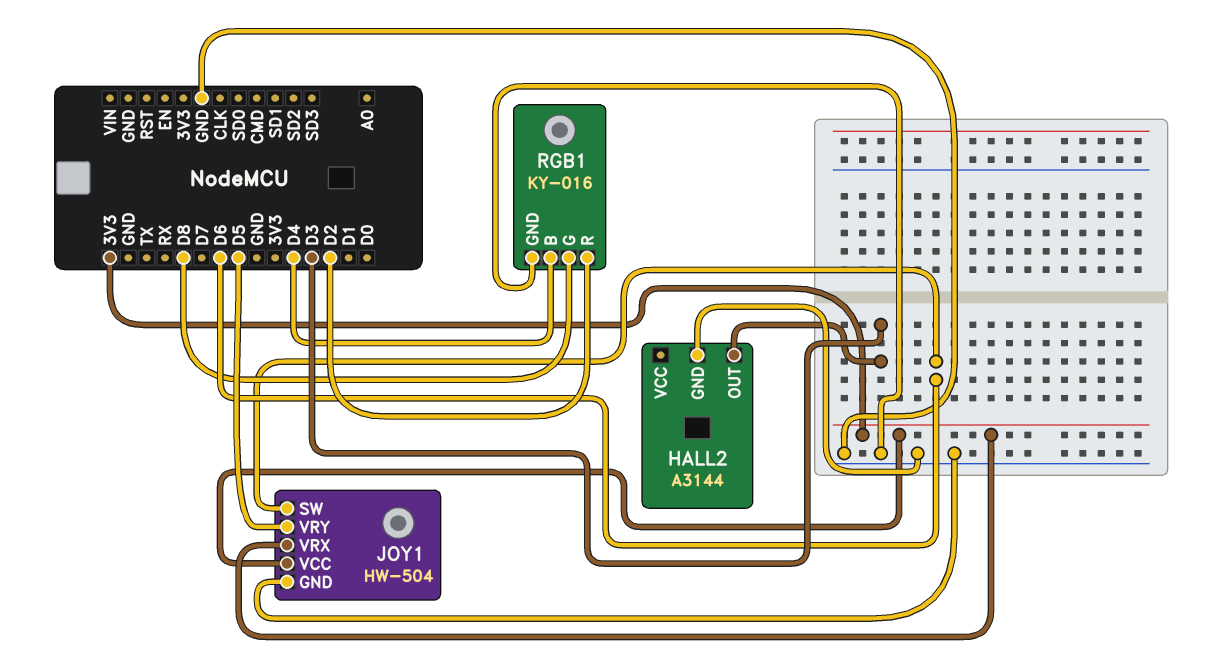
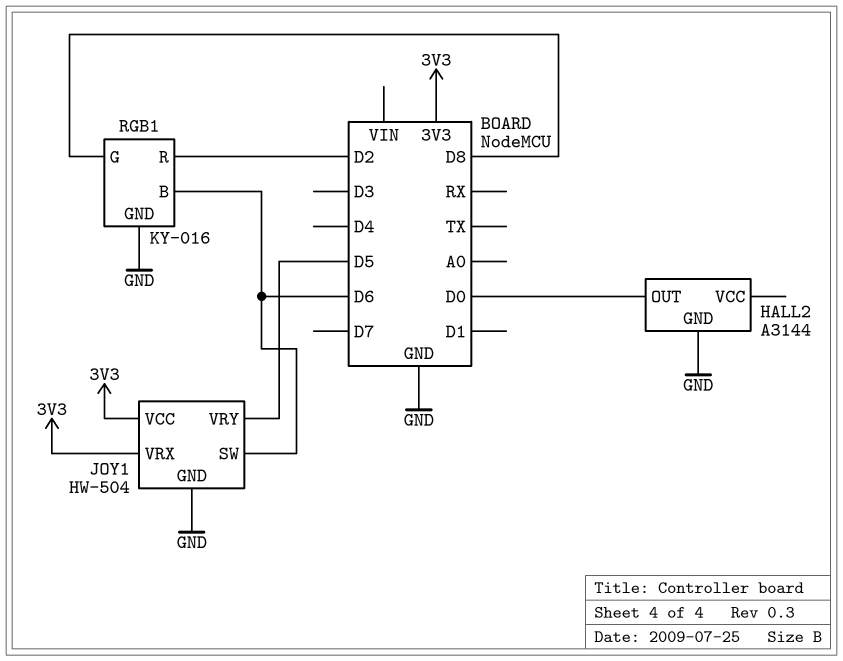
HALL2 pin OUT: D3 -> D0
RGB1 pin B: D4 -> D6

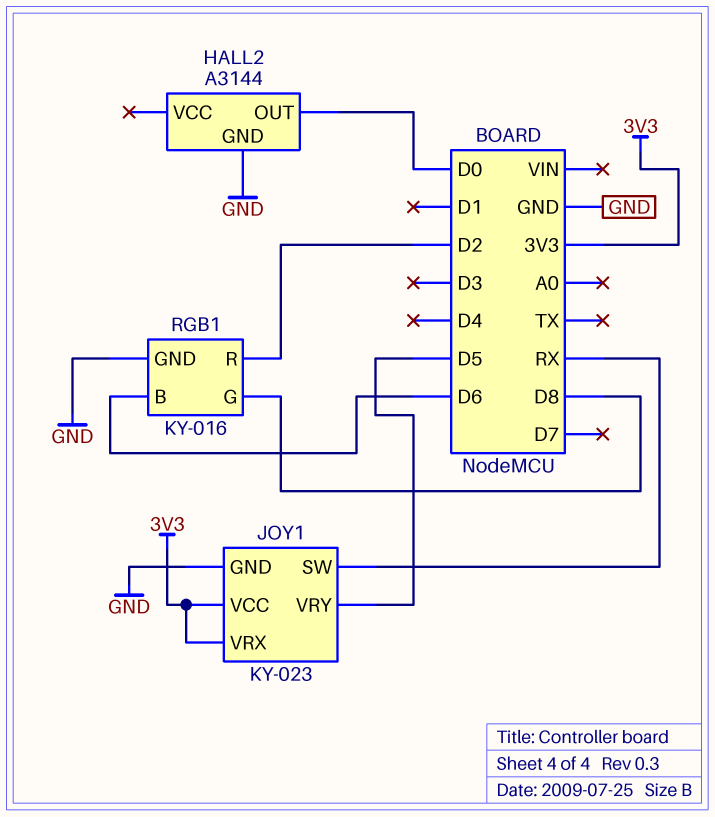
JOY1: HW-504 -> KY-023
JOY1 pin SW: D6 -> RX

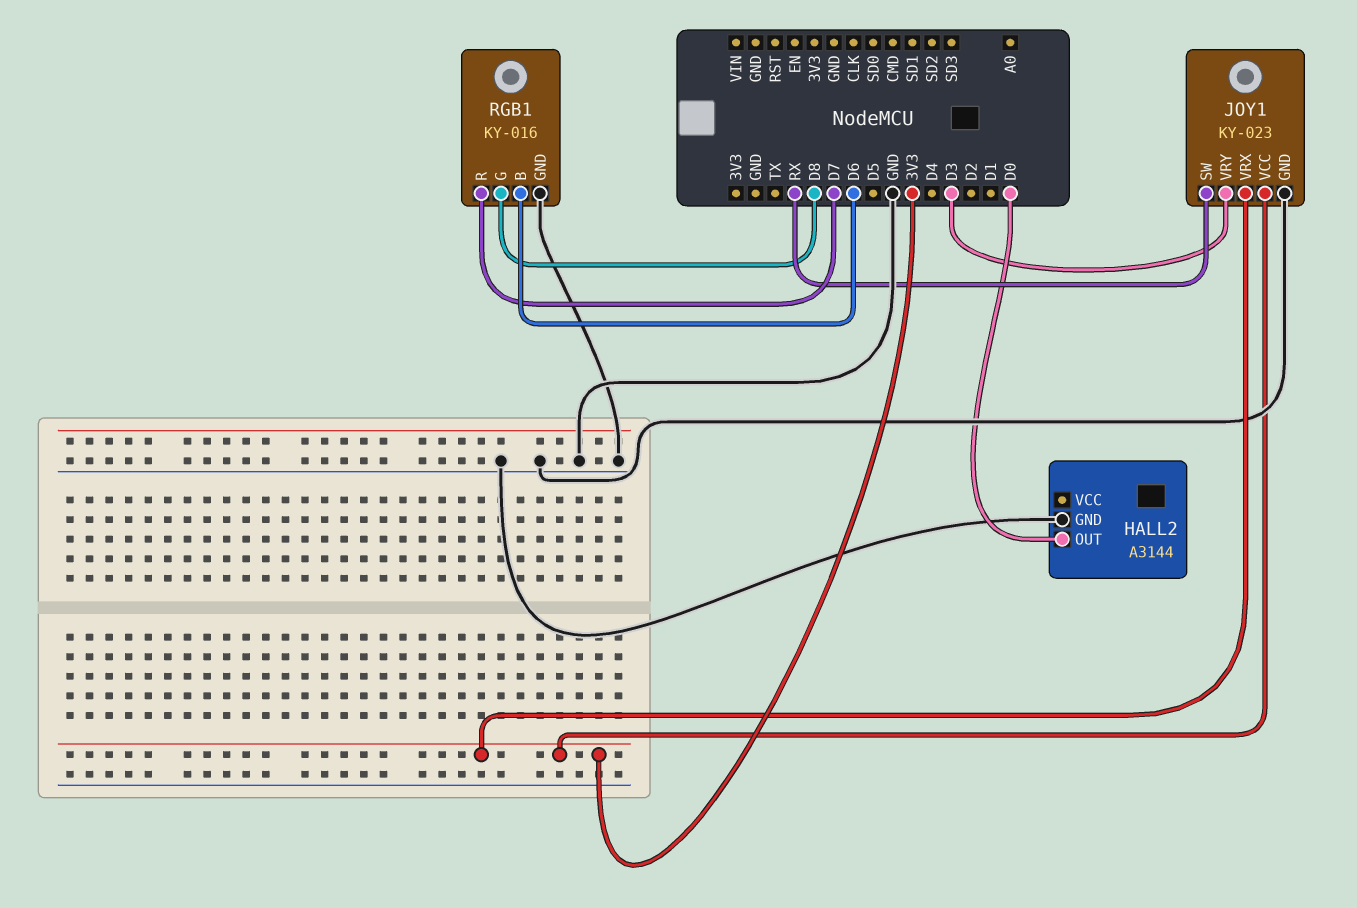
JOY1 pin VRY: D5 -> D3
RGB1 pin R: D2 -> D7

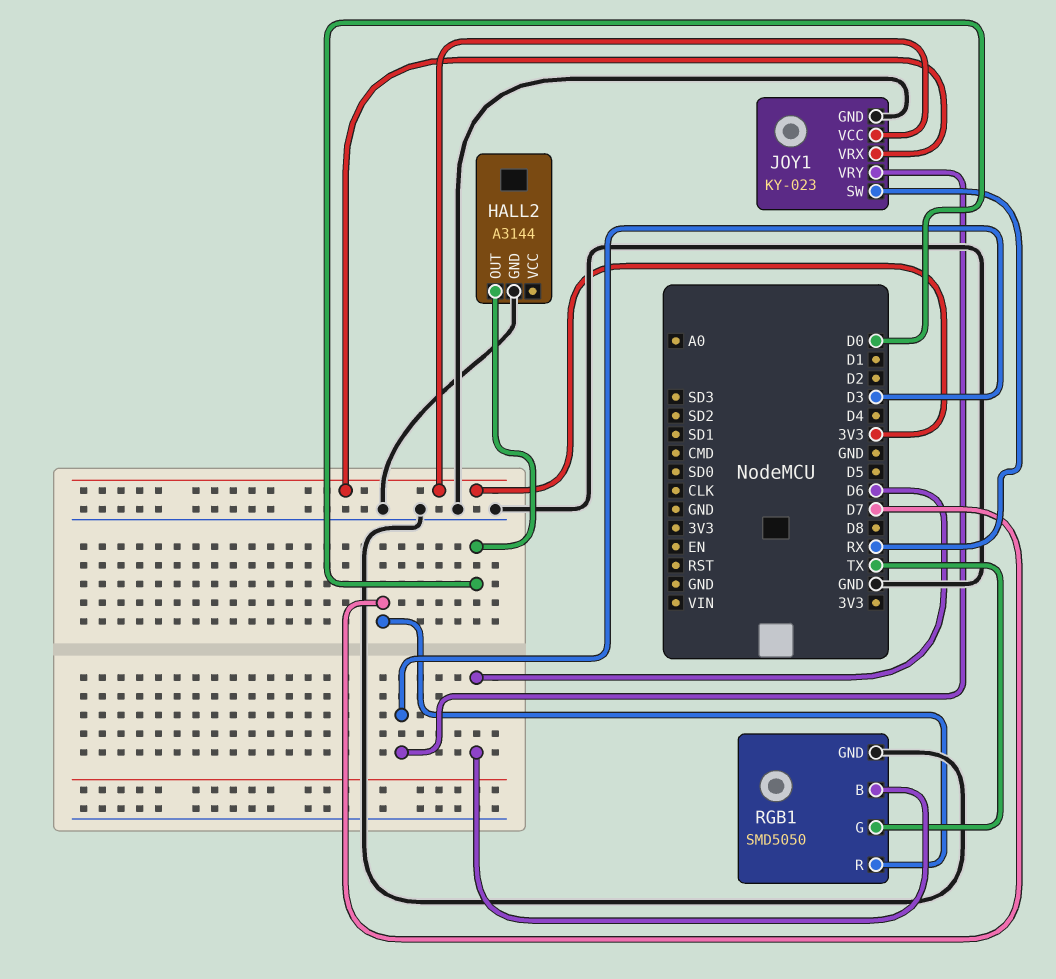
RGB1: KY-016 -> SMD5050
RGB1 pin G: D8 -> TX

